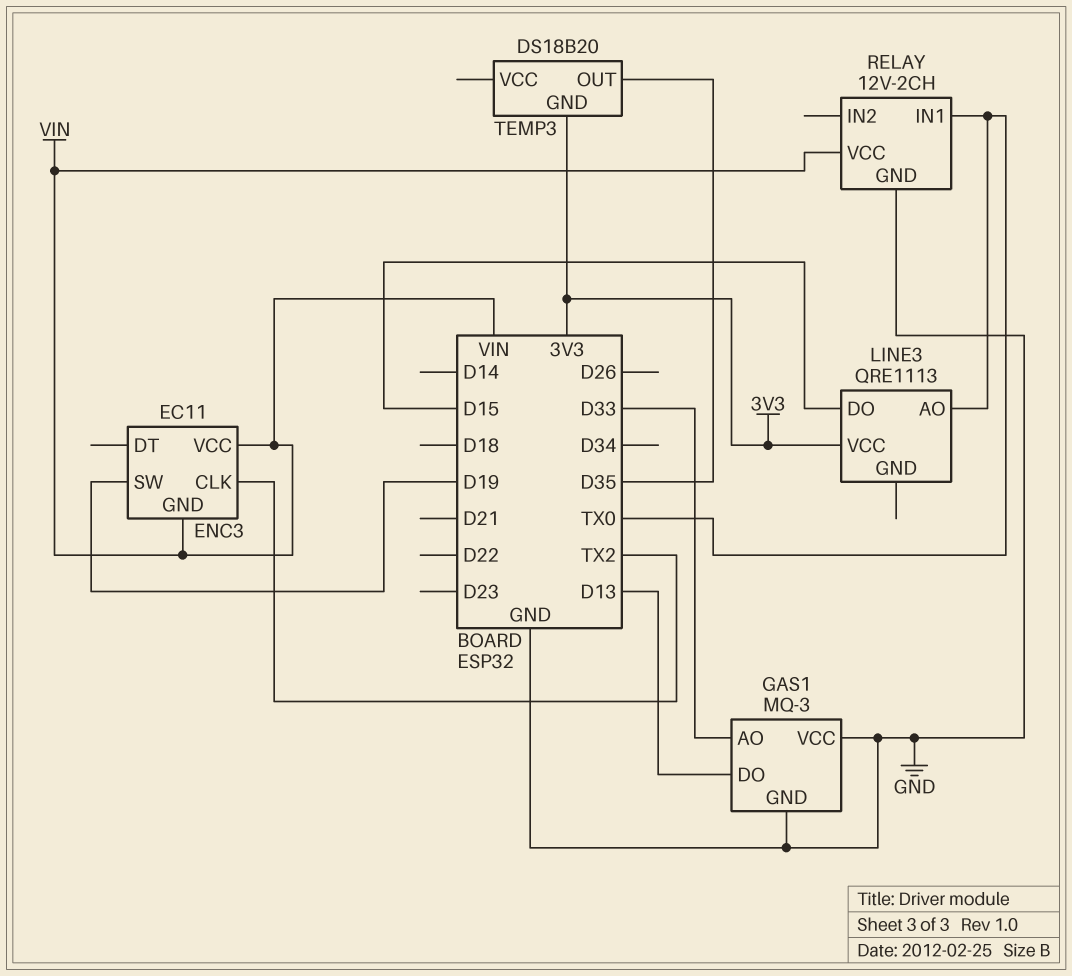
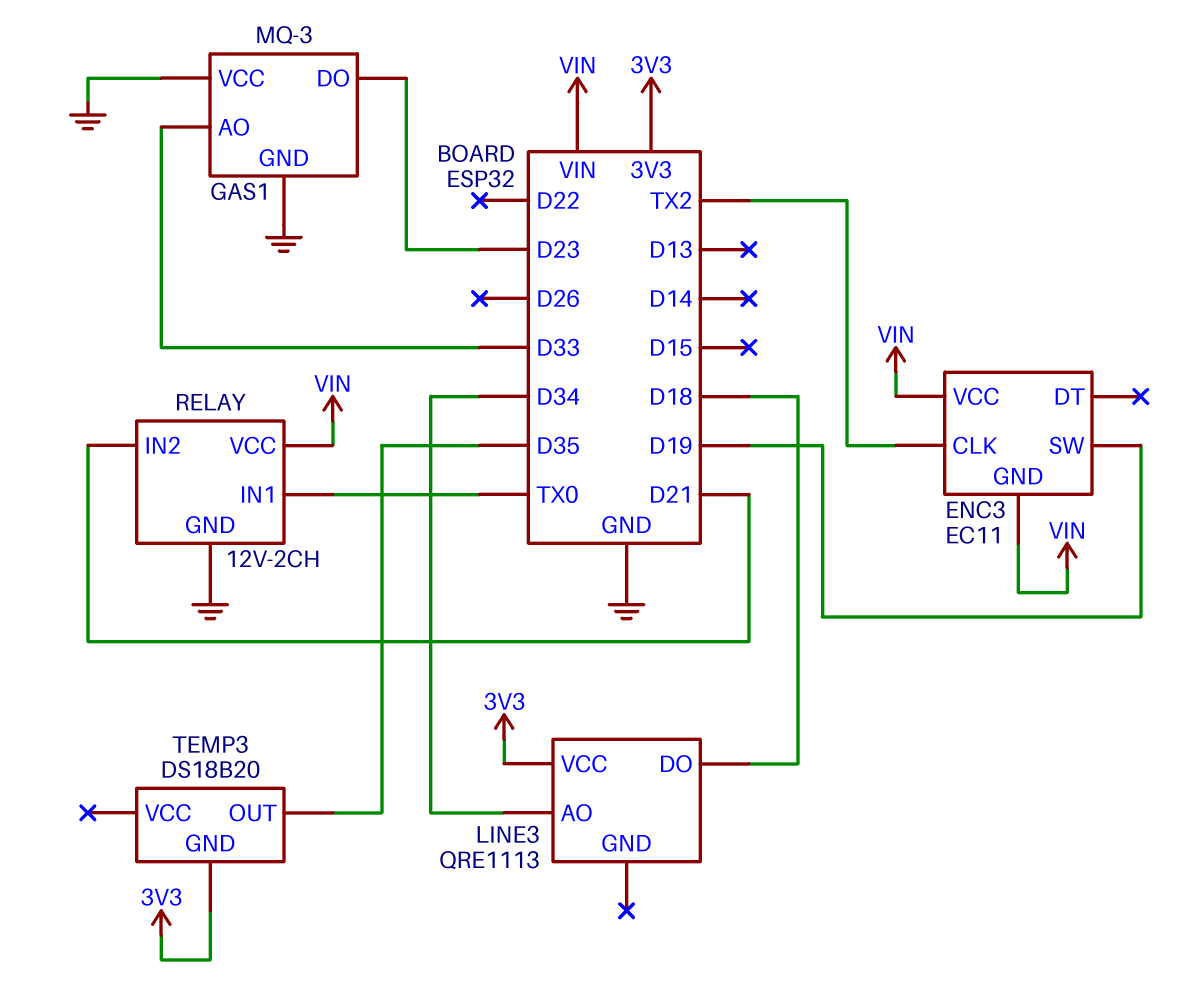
GAS1 pin DO: D13 -> D23
LINE3 pin AO: TX0 -> D34
LINE3 pin DO: D15 -> D18
RELAY pin IN2: none -> D21

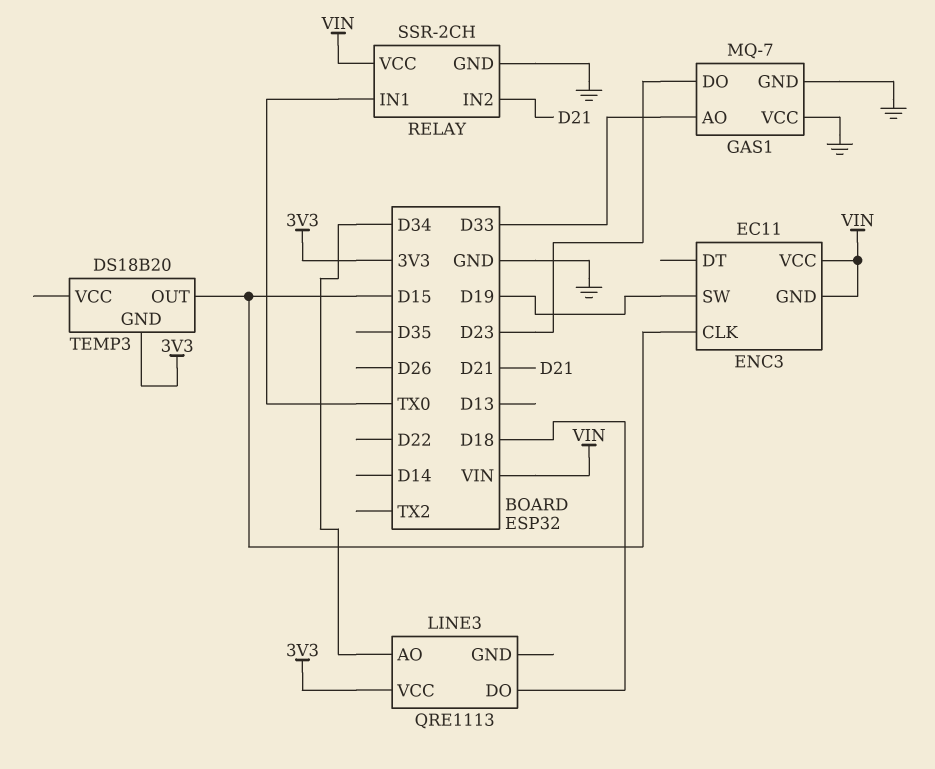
ENC3 pin CLK: TX2 -> D15
GAS1: MQ-3 -> MQ-7
RELAY: 12V-2CH -> SSR-2CH
TEMP3 pin OUT: D35 -> D15

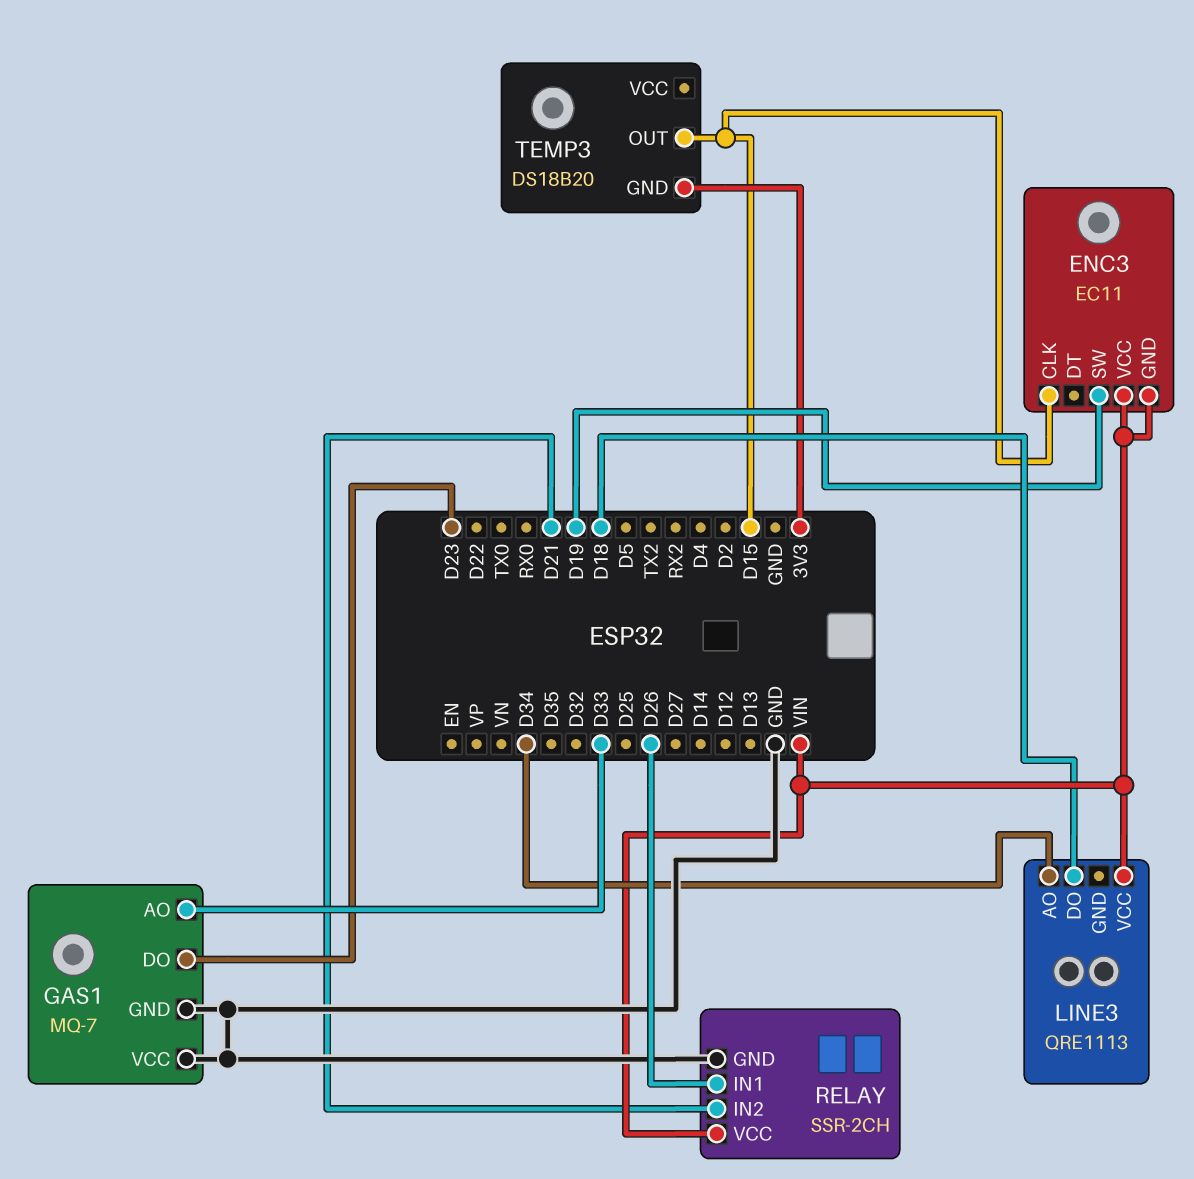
LINE3 pin VCC: 3V3 -> VIN
RELAY pin IN1: TX0 -> D26

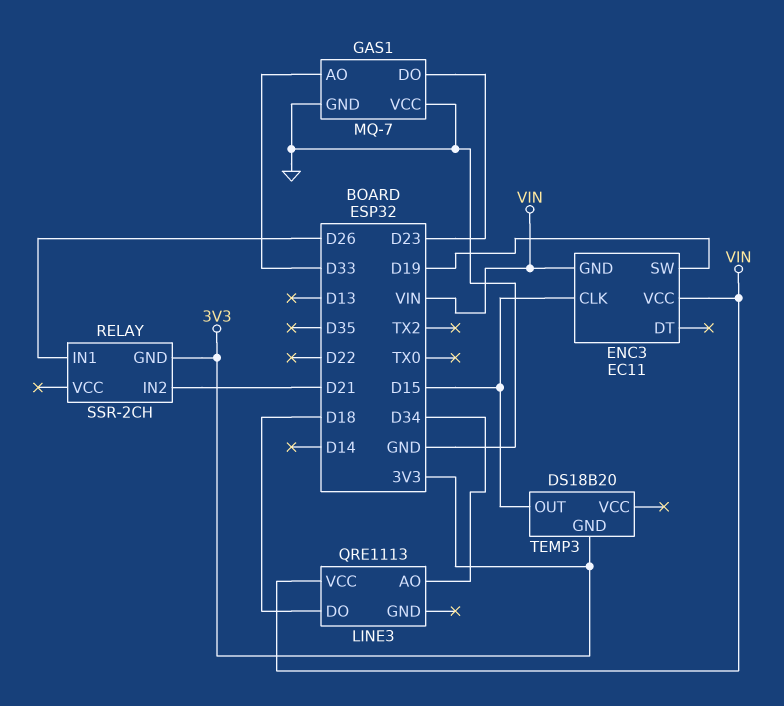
RELAY pin GND: GND -> 3V3
RELAY pin VCC: VIN -> none

